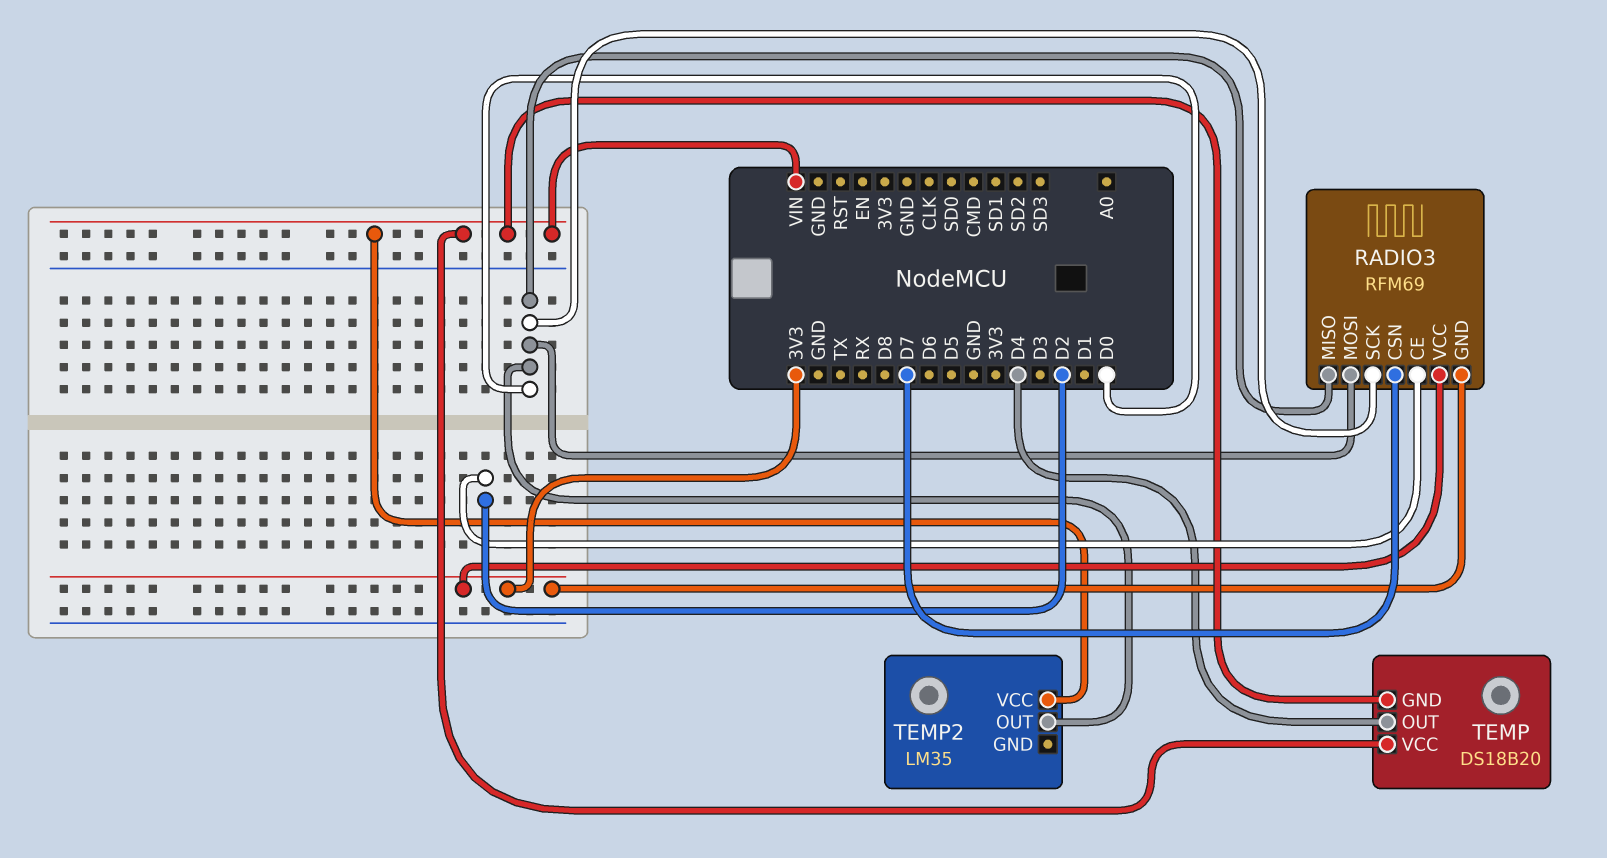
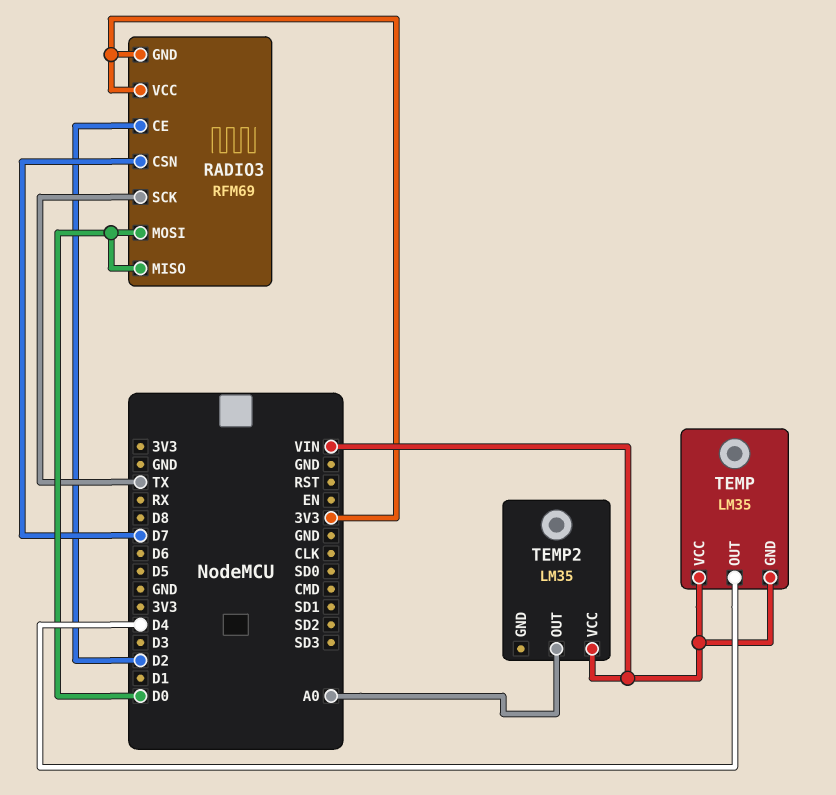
RADIO3 pin SCK: D0 -> TX
TEMP: DS18B20 -> LM35
TEMP2 pin OUT: D0 -> A0

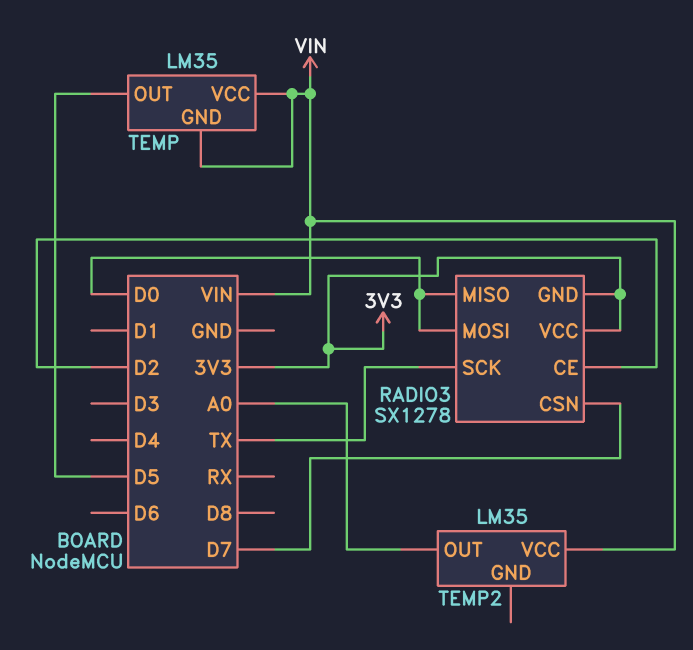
RADIO3: RFM69 -> SX1278
TEMP pin OUT: D4 -> D5

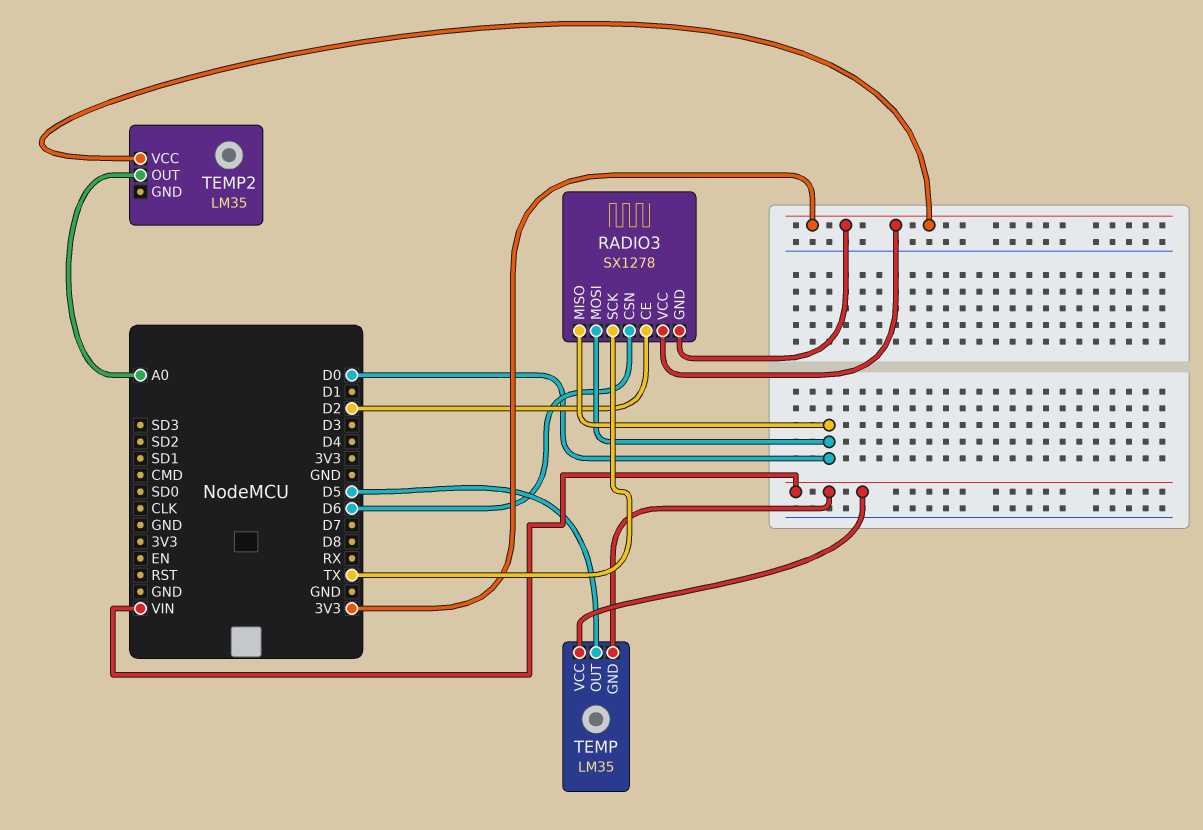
RADIO3 pin CSN: D7 -> D6
TEMP2 pin VCC: VIN -> 3V3

